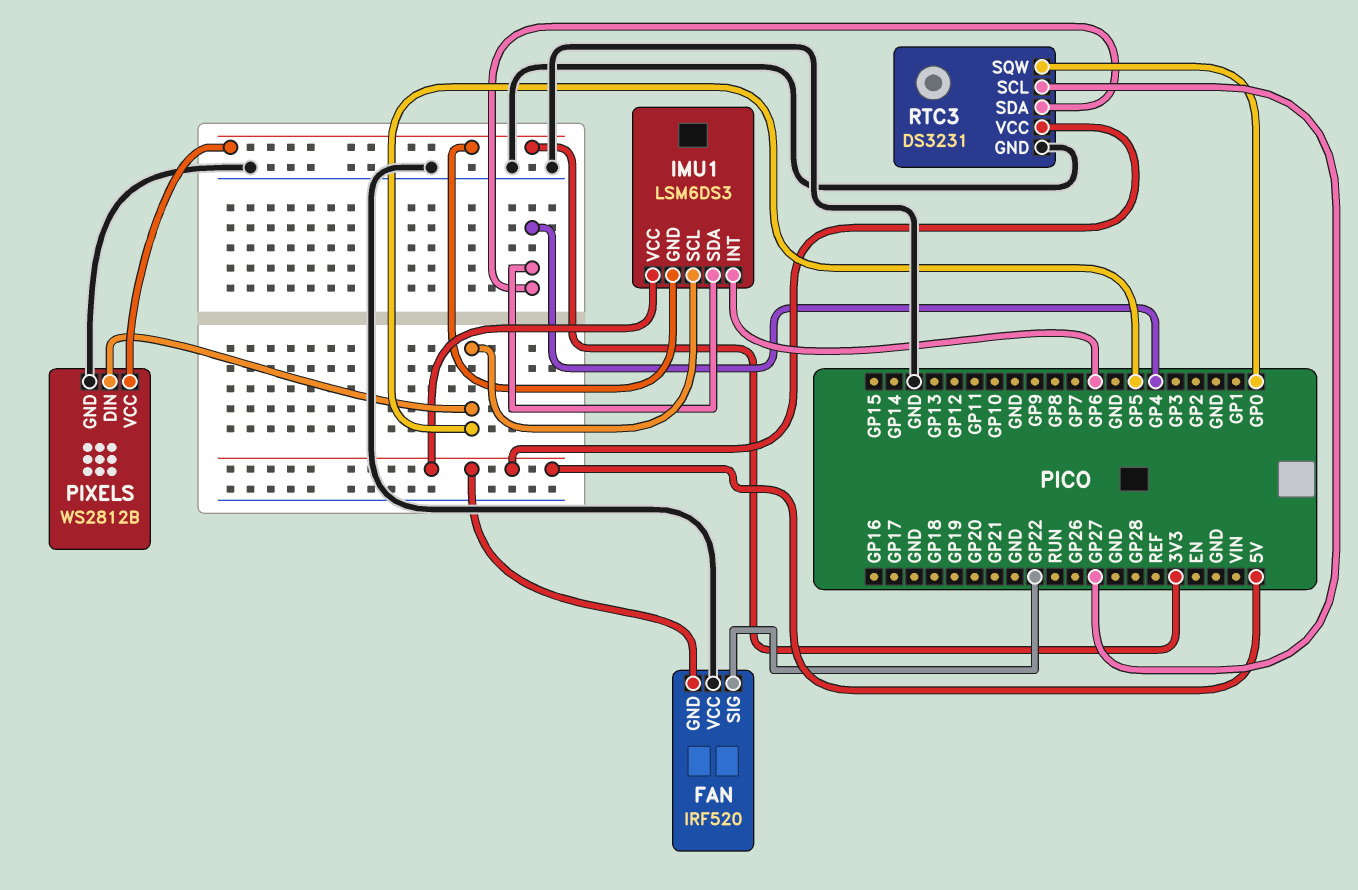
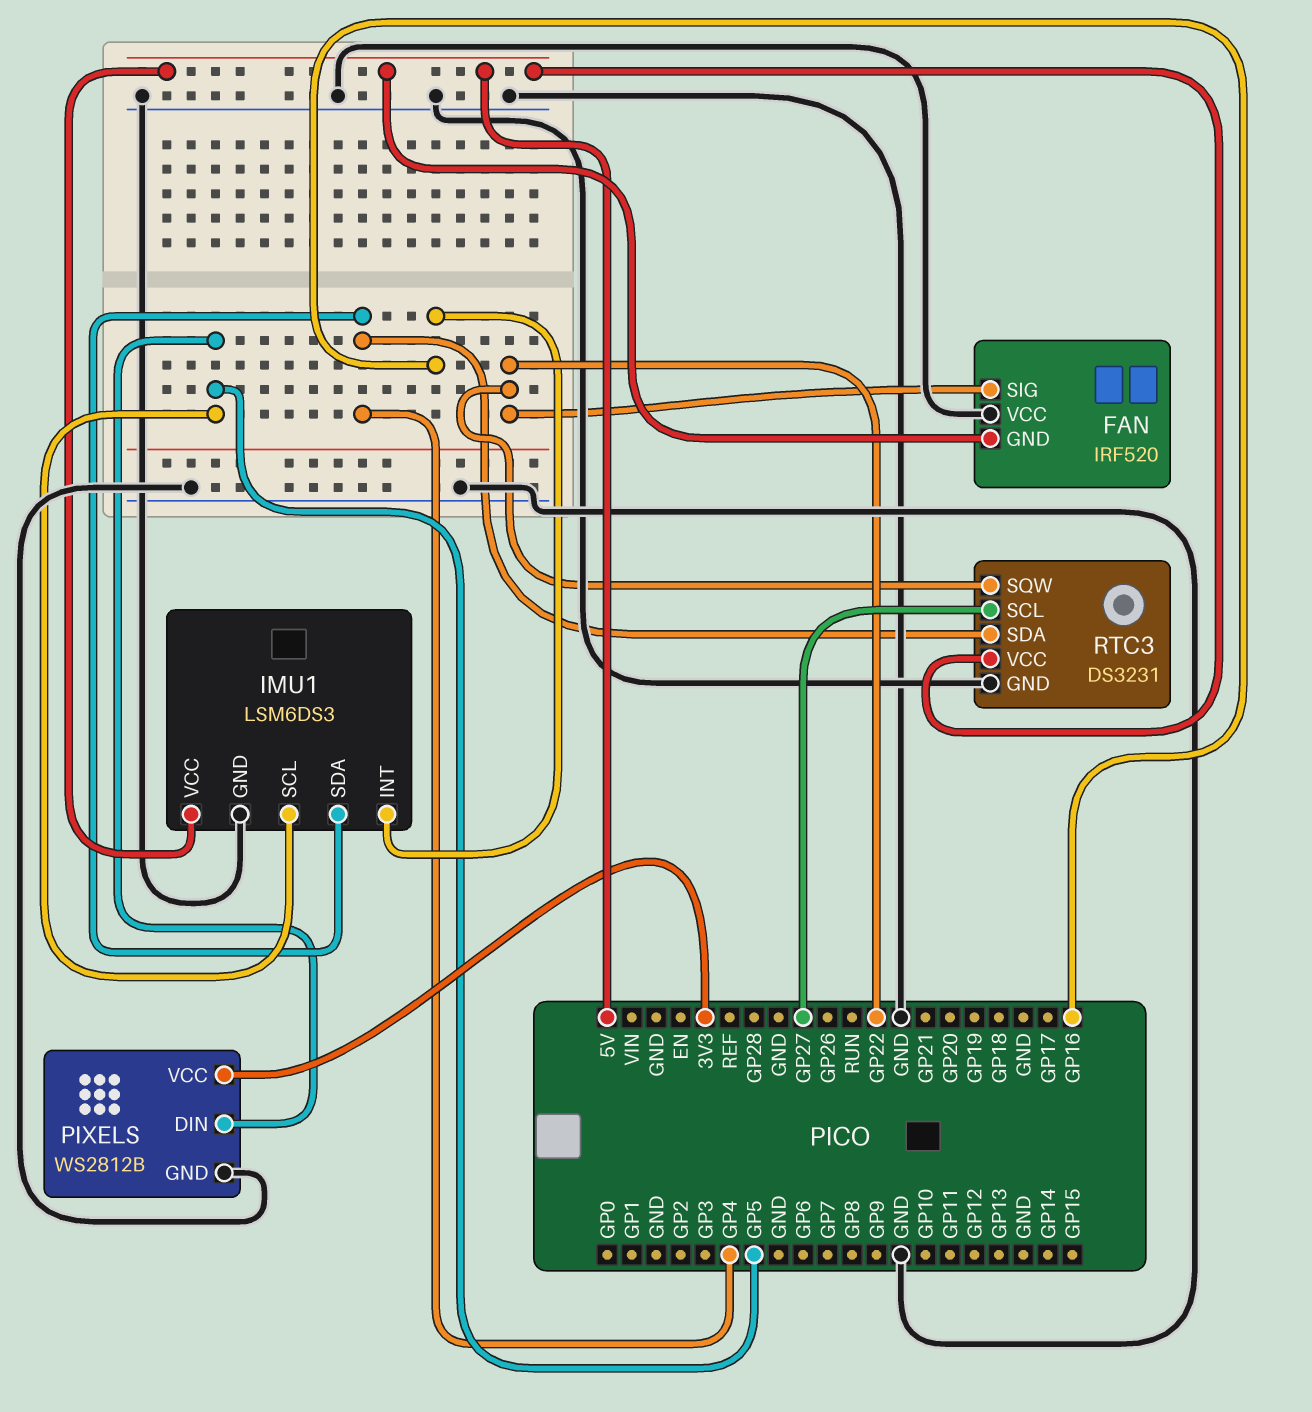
IMU1 pin GND: 3V3 -> GND
IMU1 pin INT: GP6 -> GP16
RTC3 pin SQW: GP0 -> GP22

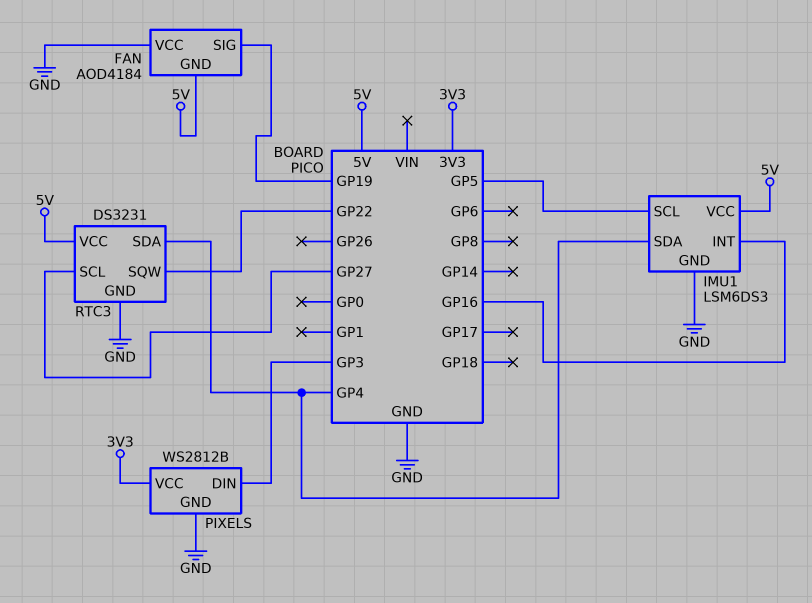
FAN: IRF520 -> AOD4184
FAN pin SIG: GP22 -> GP19
PIXELS pin DIN: GP5 -> GP3

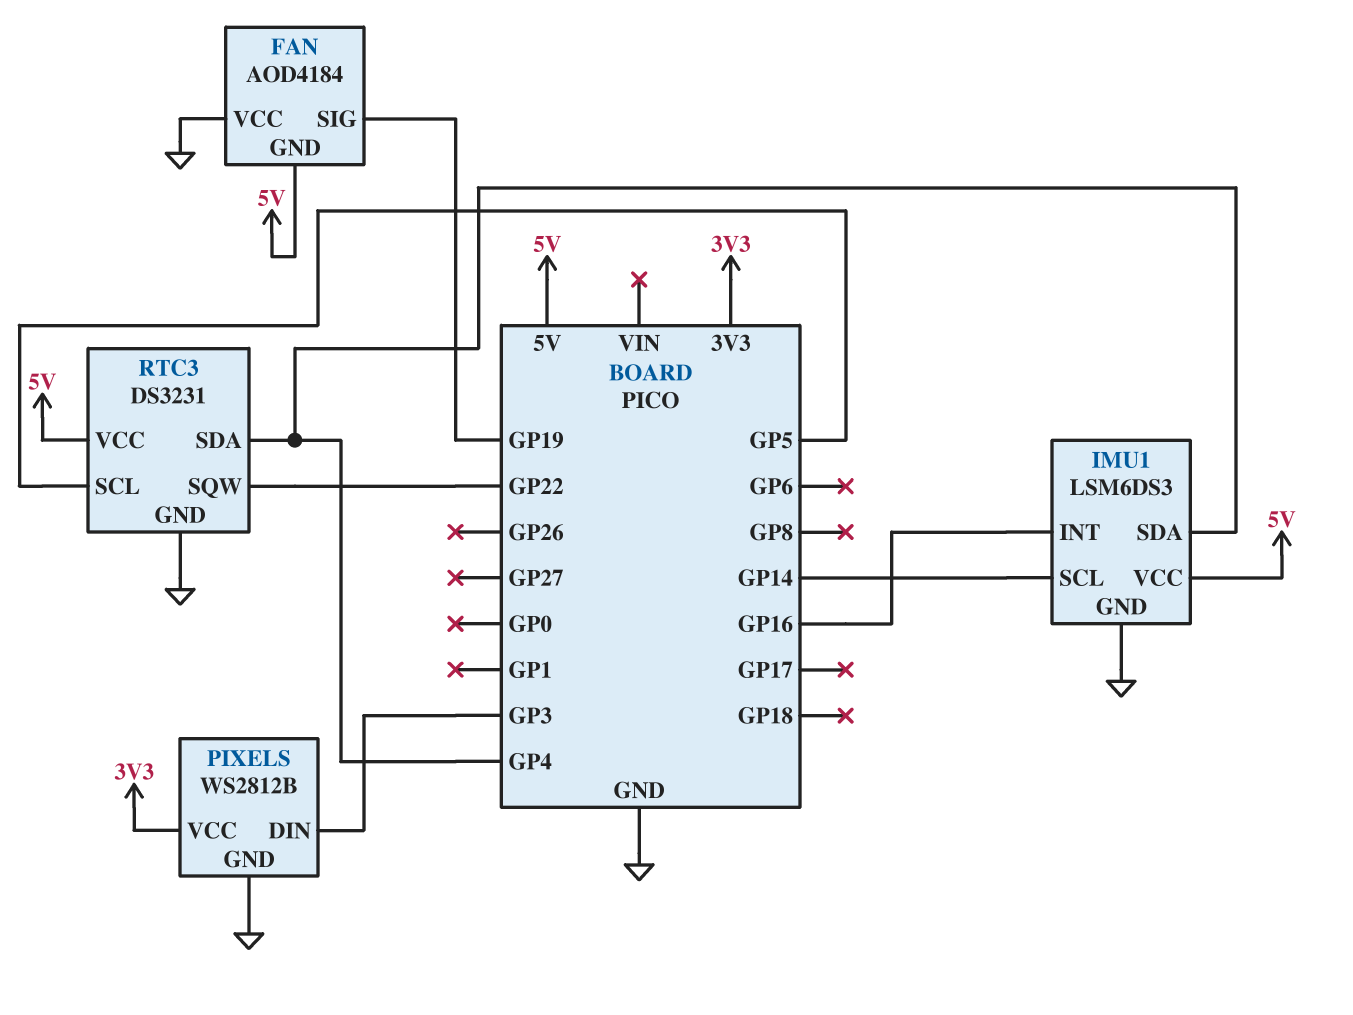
IMU1 pin SCL: GP5 -> GP14
RTC3 pin SCL: GP27 -> GP5

